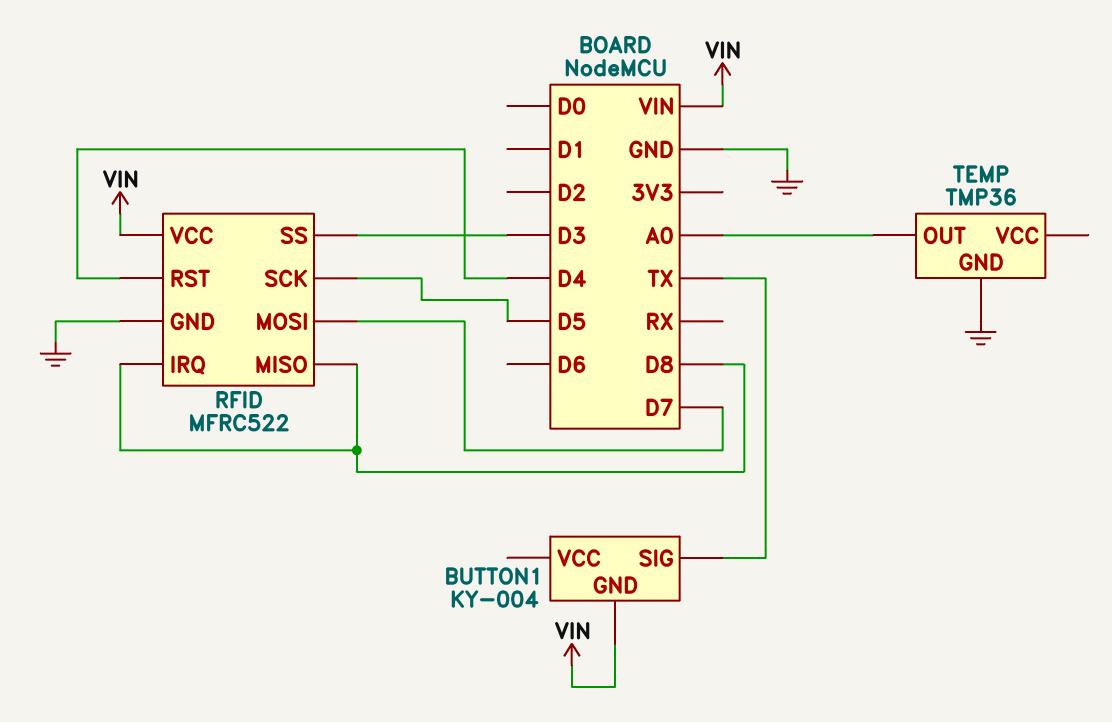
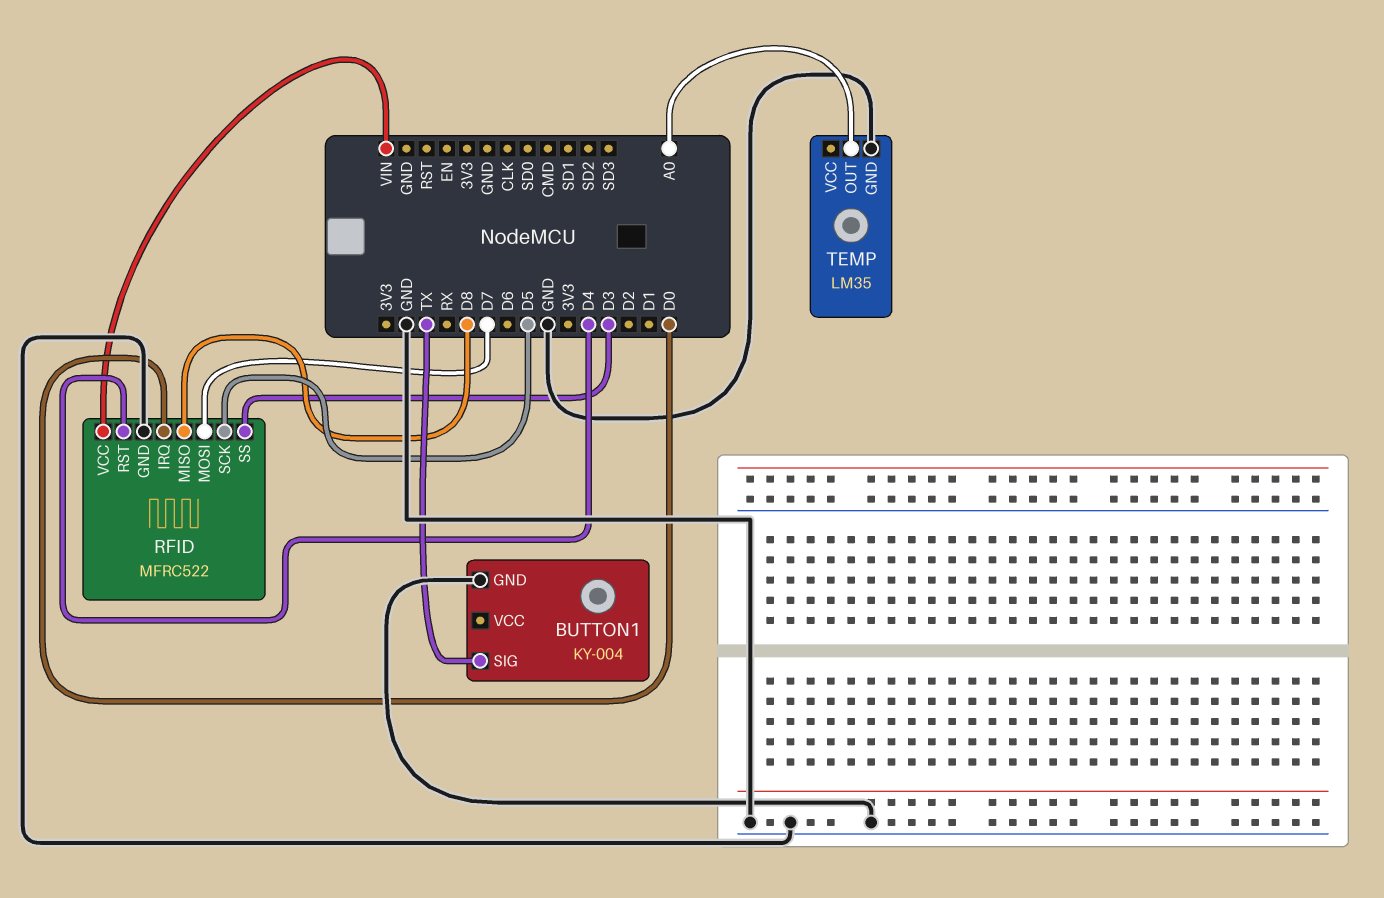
BUTTON1 pin GND: VIN -> GND
RFID pin IRQ: D8 -> D0
TEMP: TMP36 -> LM35

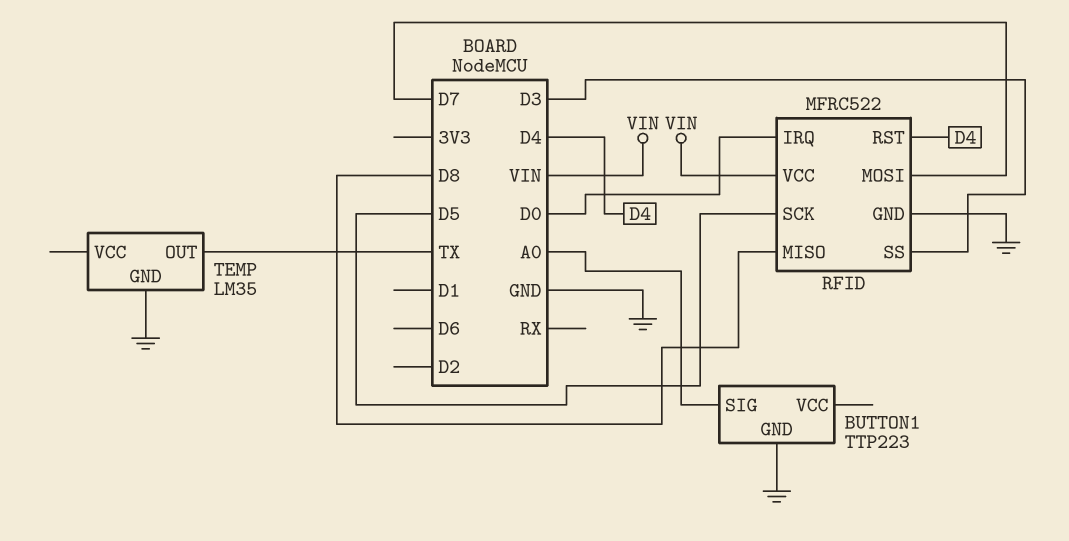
BUTTON1: KY-004 -> TTP223
BUTTON1 pin SIG: TX -> A0
TEMP pin OUT: A0 -> TX

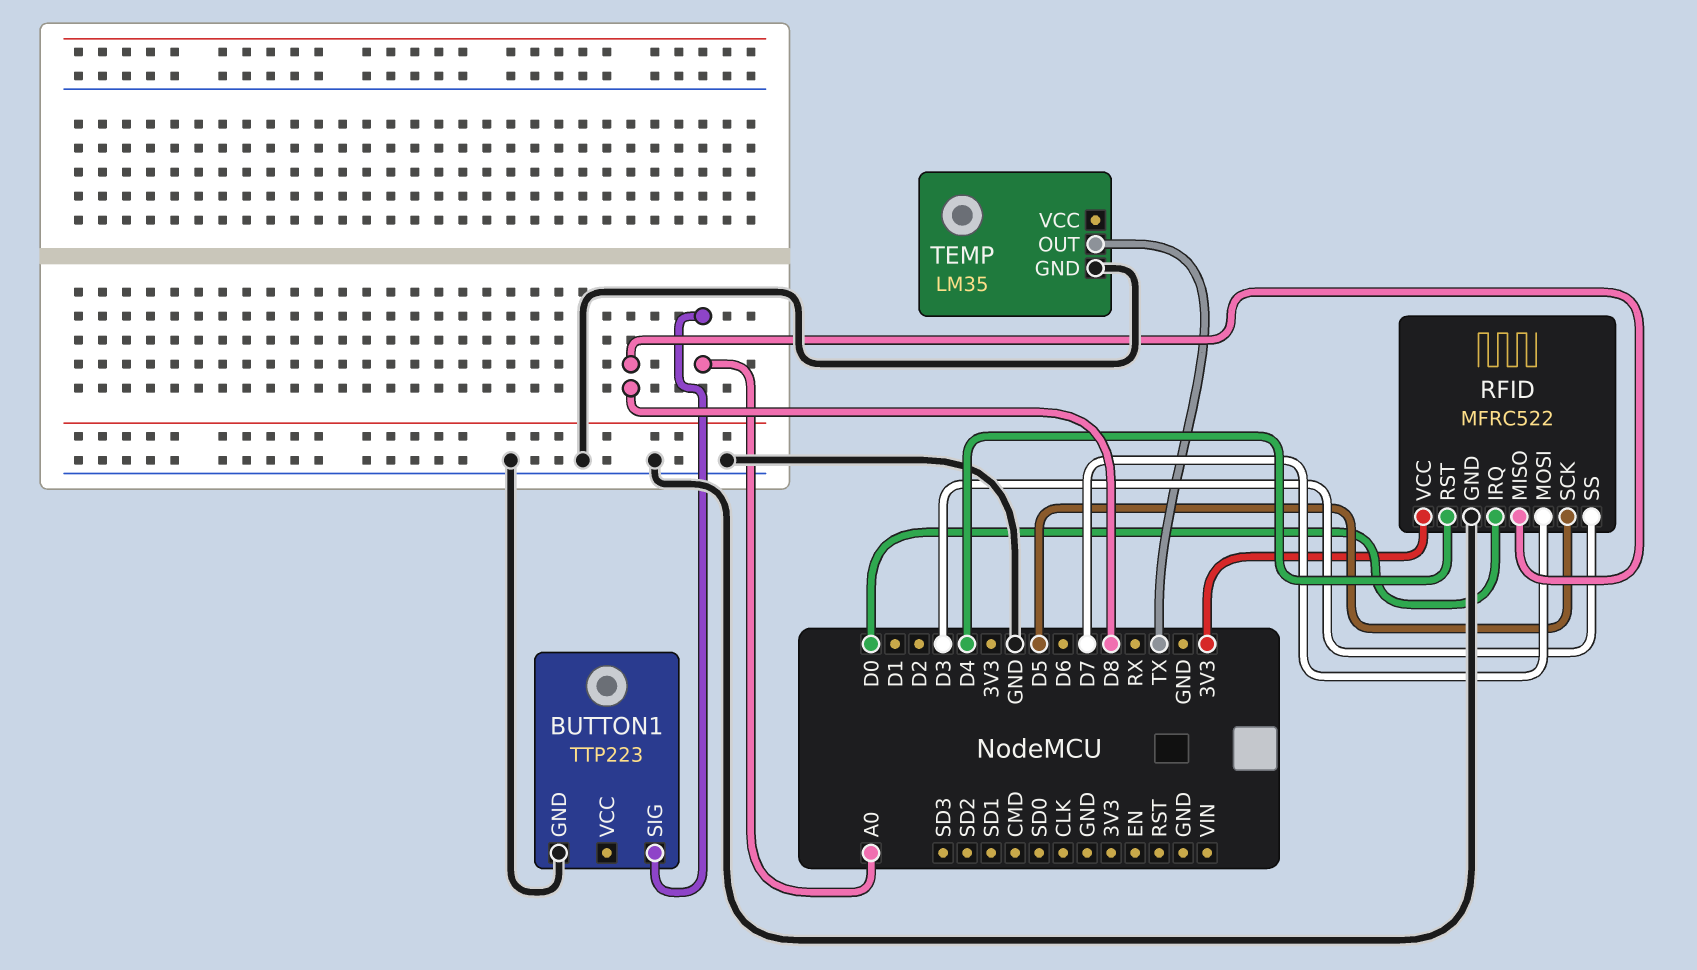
RFID pin VCC: VIN -> 3V3

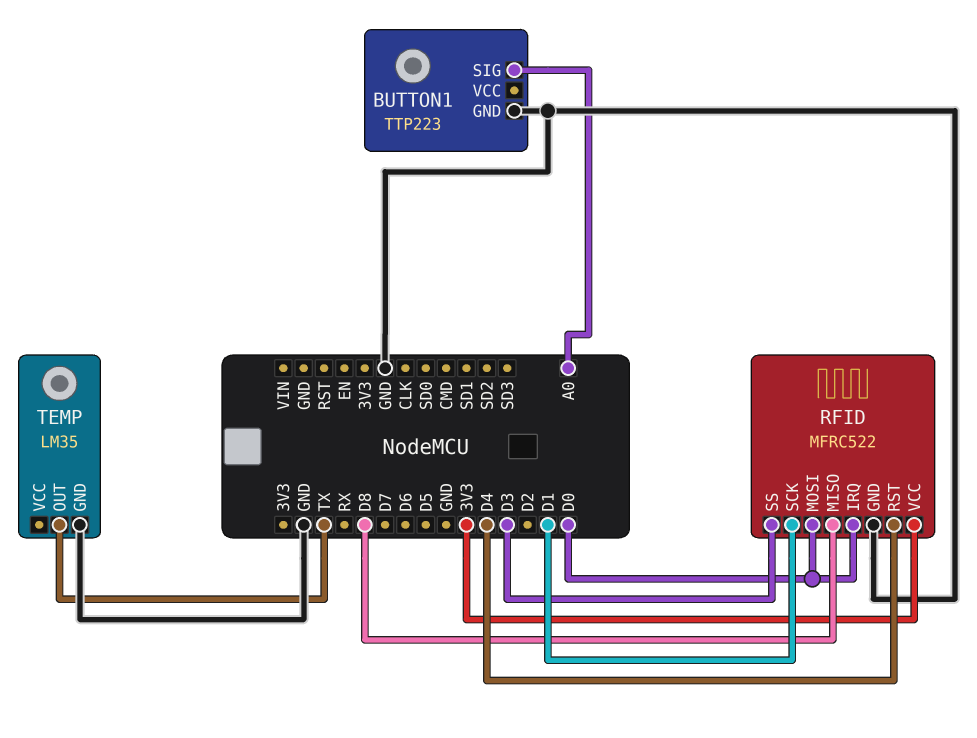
RFID pin MOSI: D7 -> D0
RFID pin SCK: D5 -> D1

